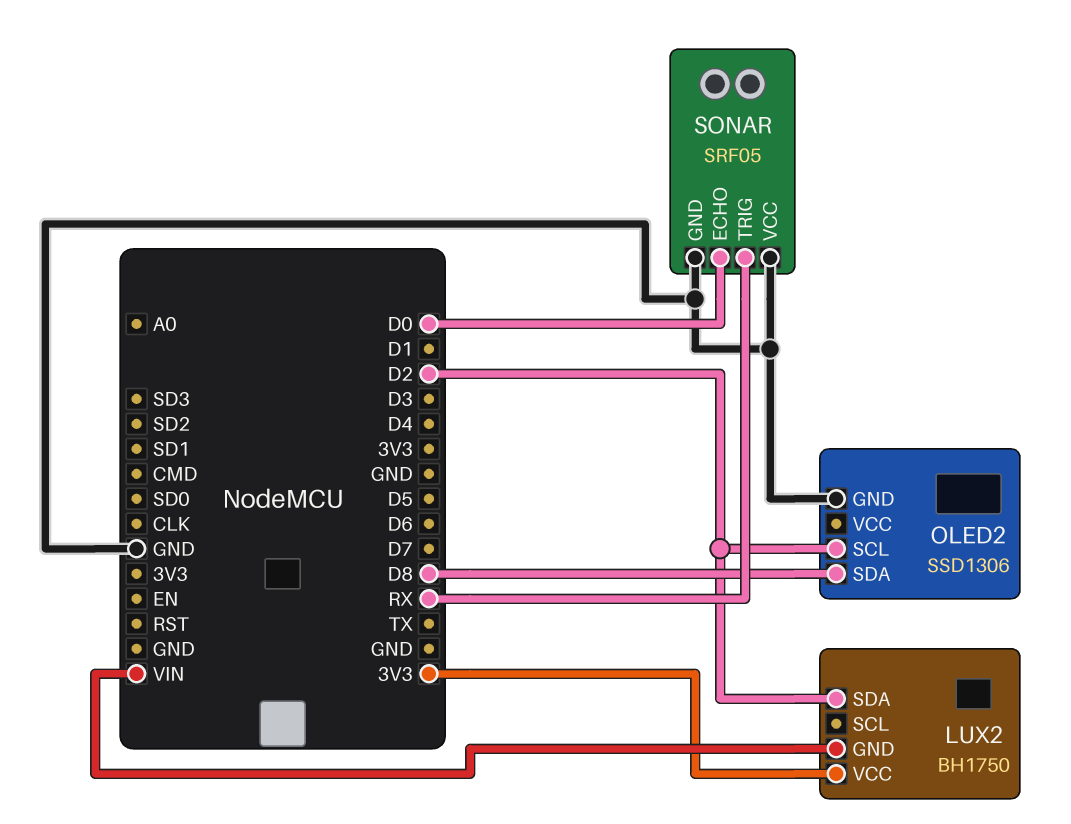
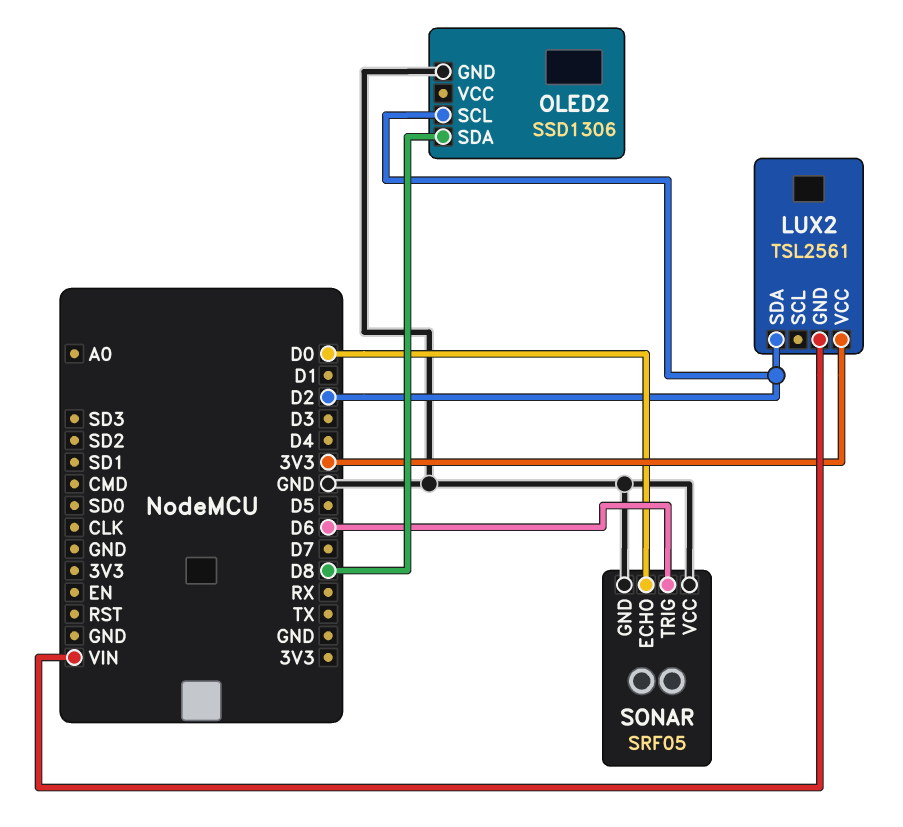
LUX2: BH1750 -> TSL2561
SONAR pin TRIG: RX -> D6

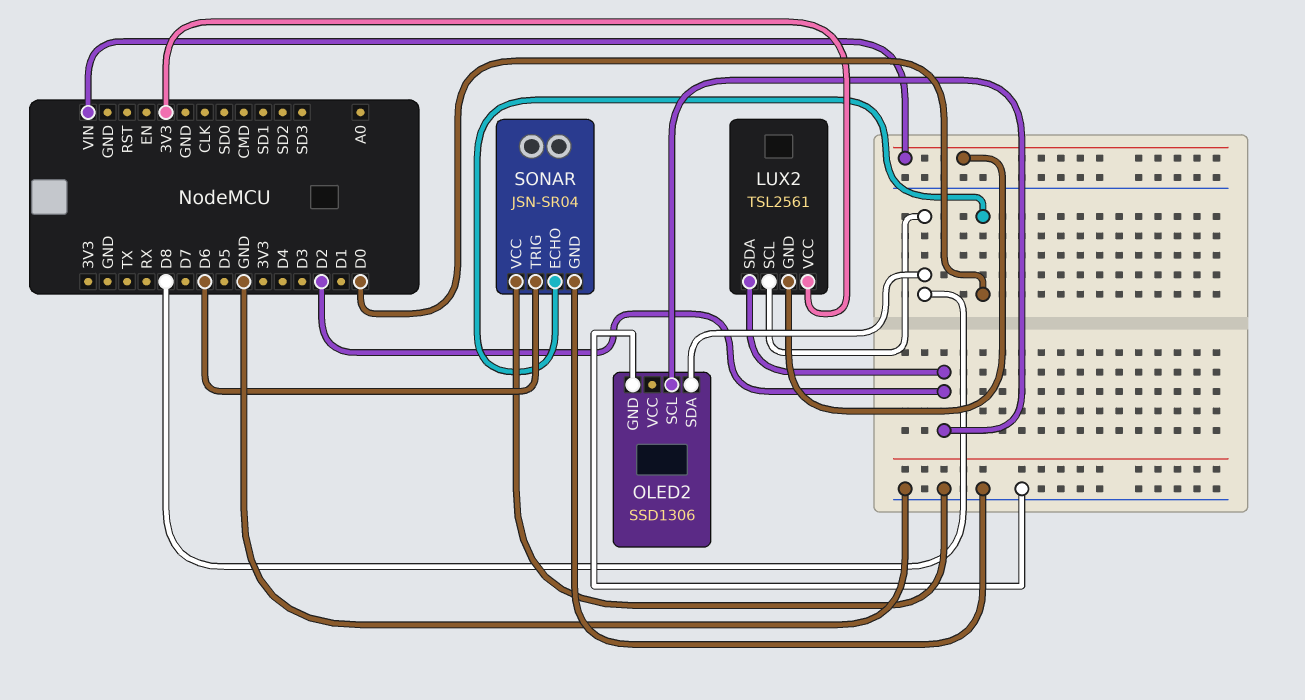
LUX2 pin SCL: none -> D8
SONAR: SRF05 -> JSN-SR04

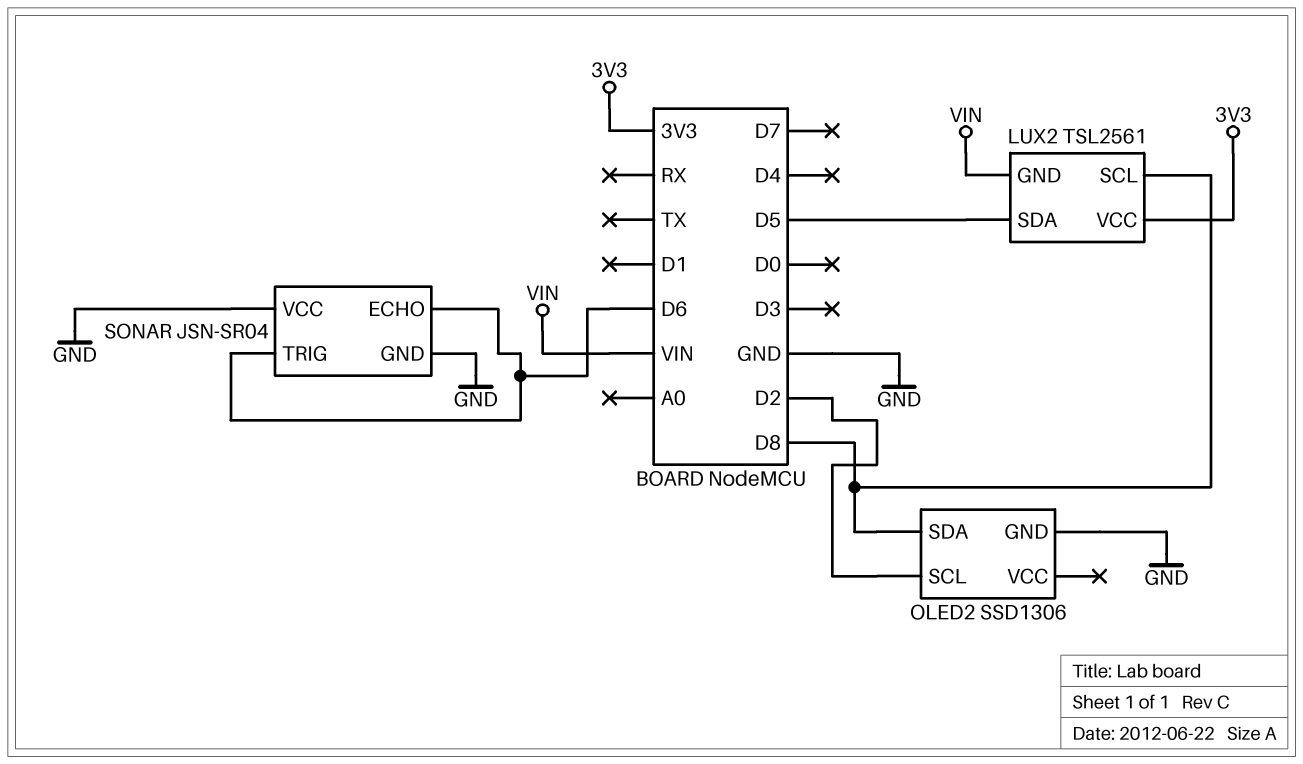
LUX2 pin SDA: D2 -> D5
SONAR pin ECHO: D0 -> D6

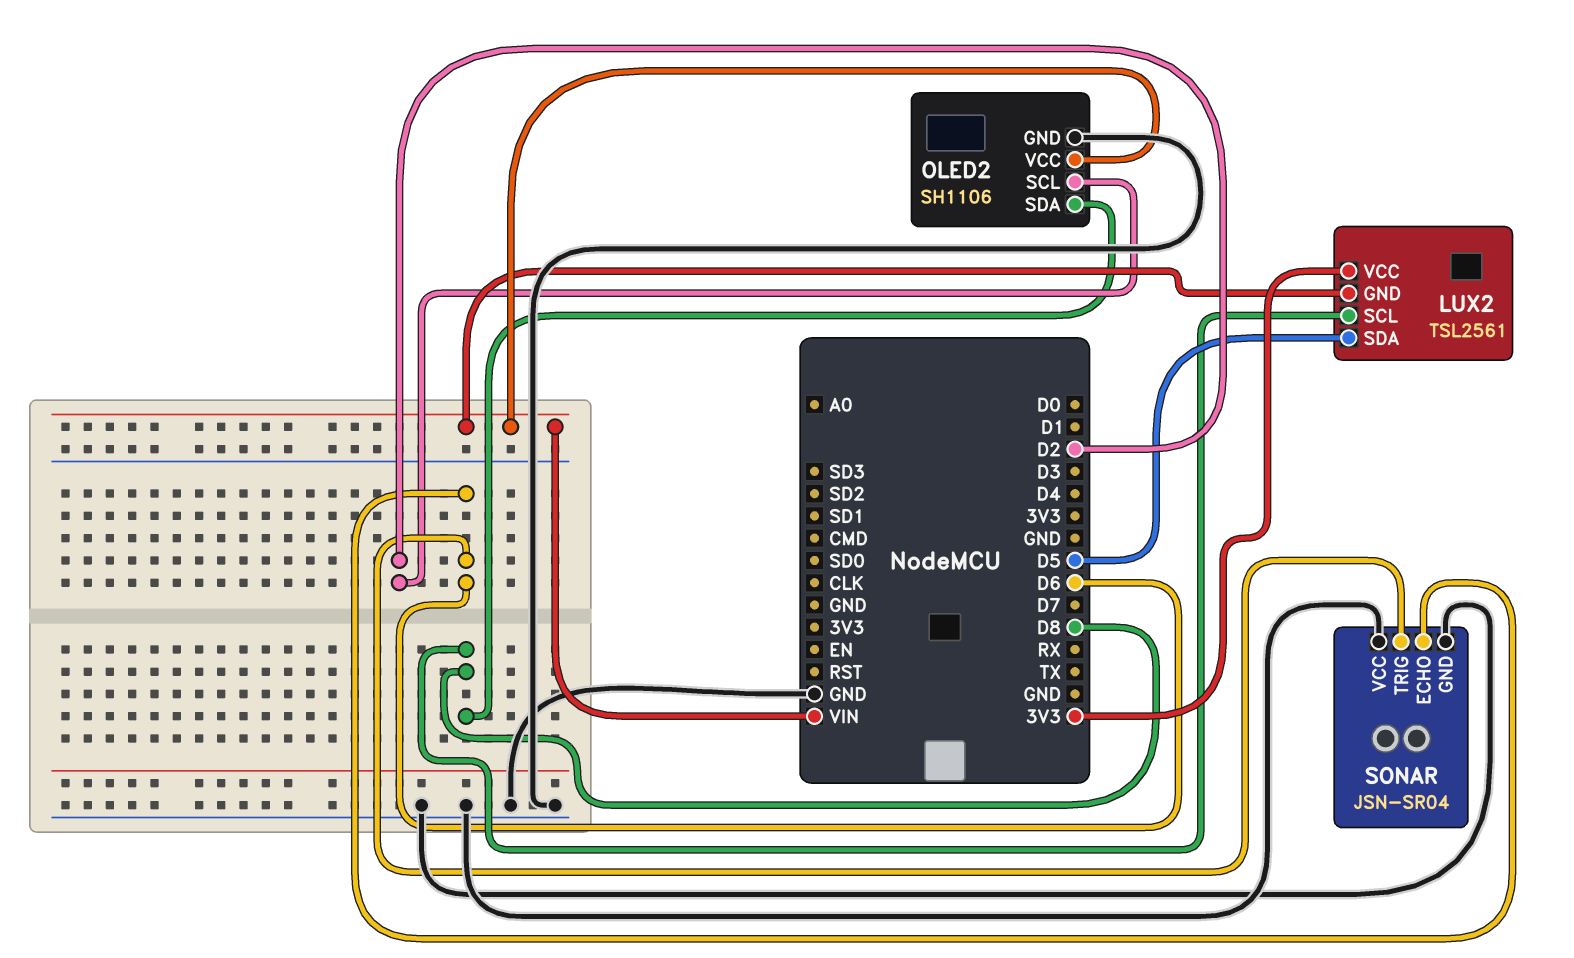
OLED2: SSD1306 -> SH1106
OLED2 pin VCC: none -> VIN

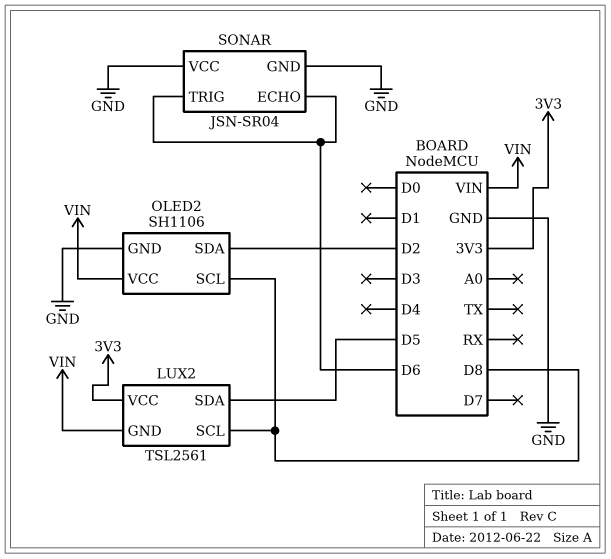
OLED2 pin SCL: D2 -> D8
OLED2 pin SDA: D8 -> D2

